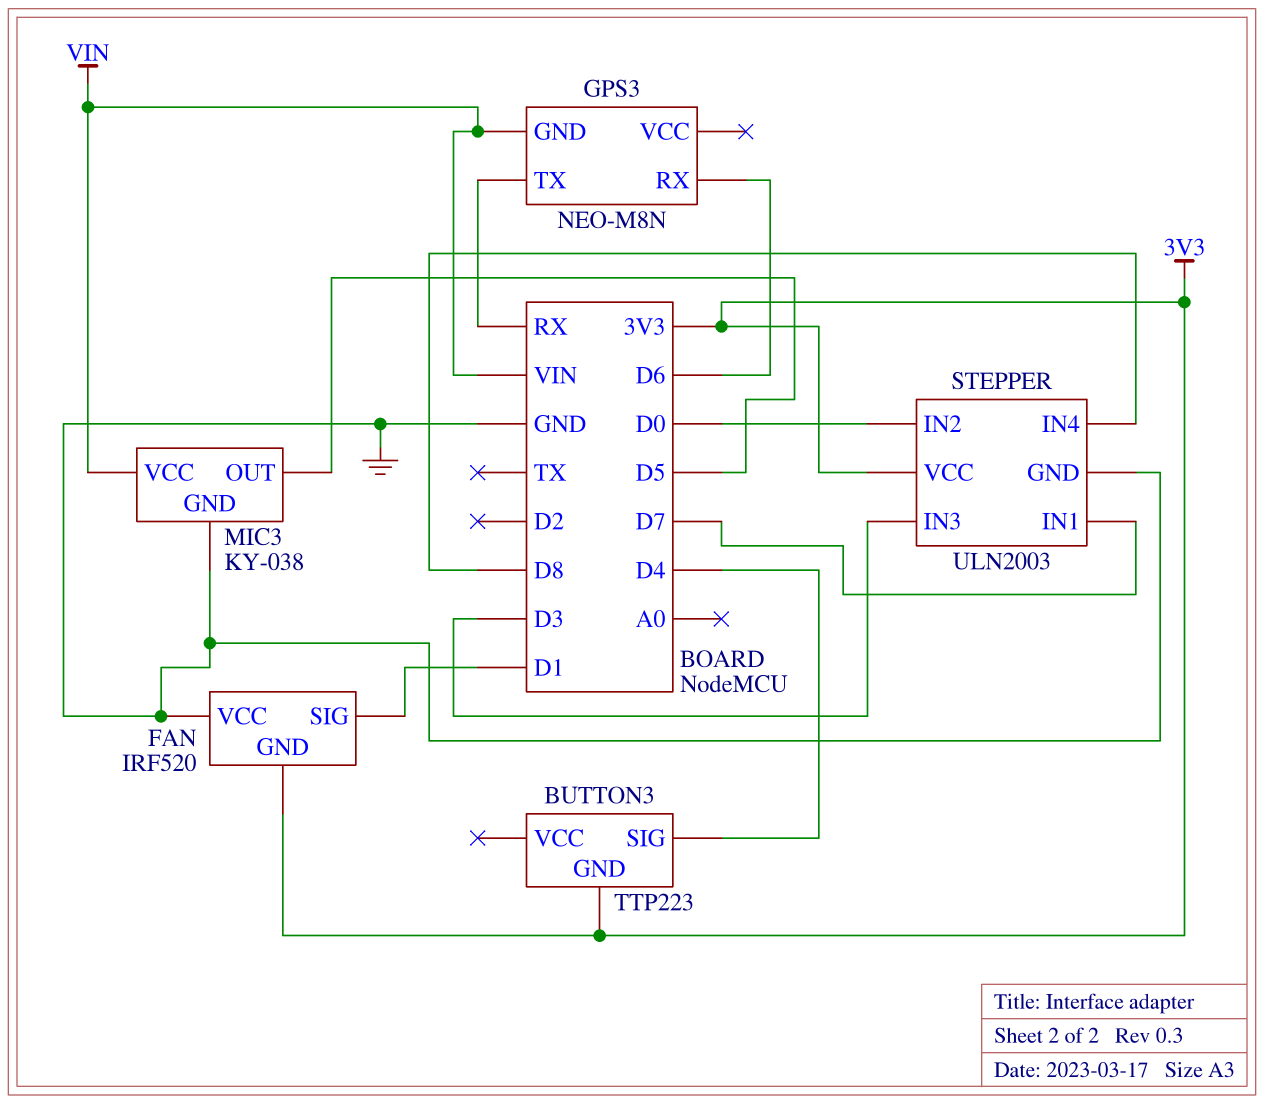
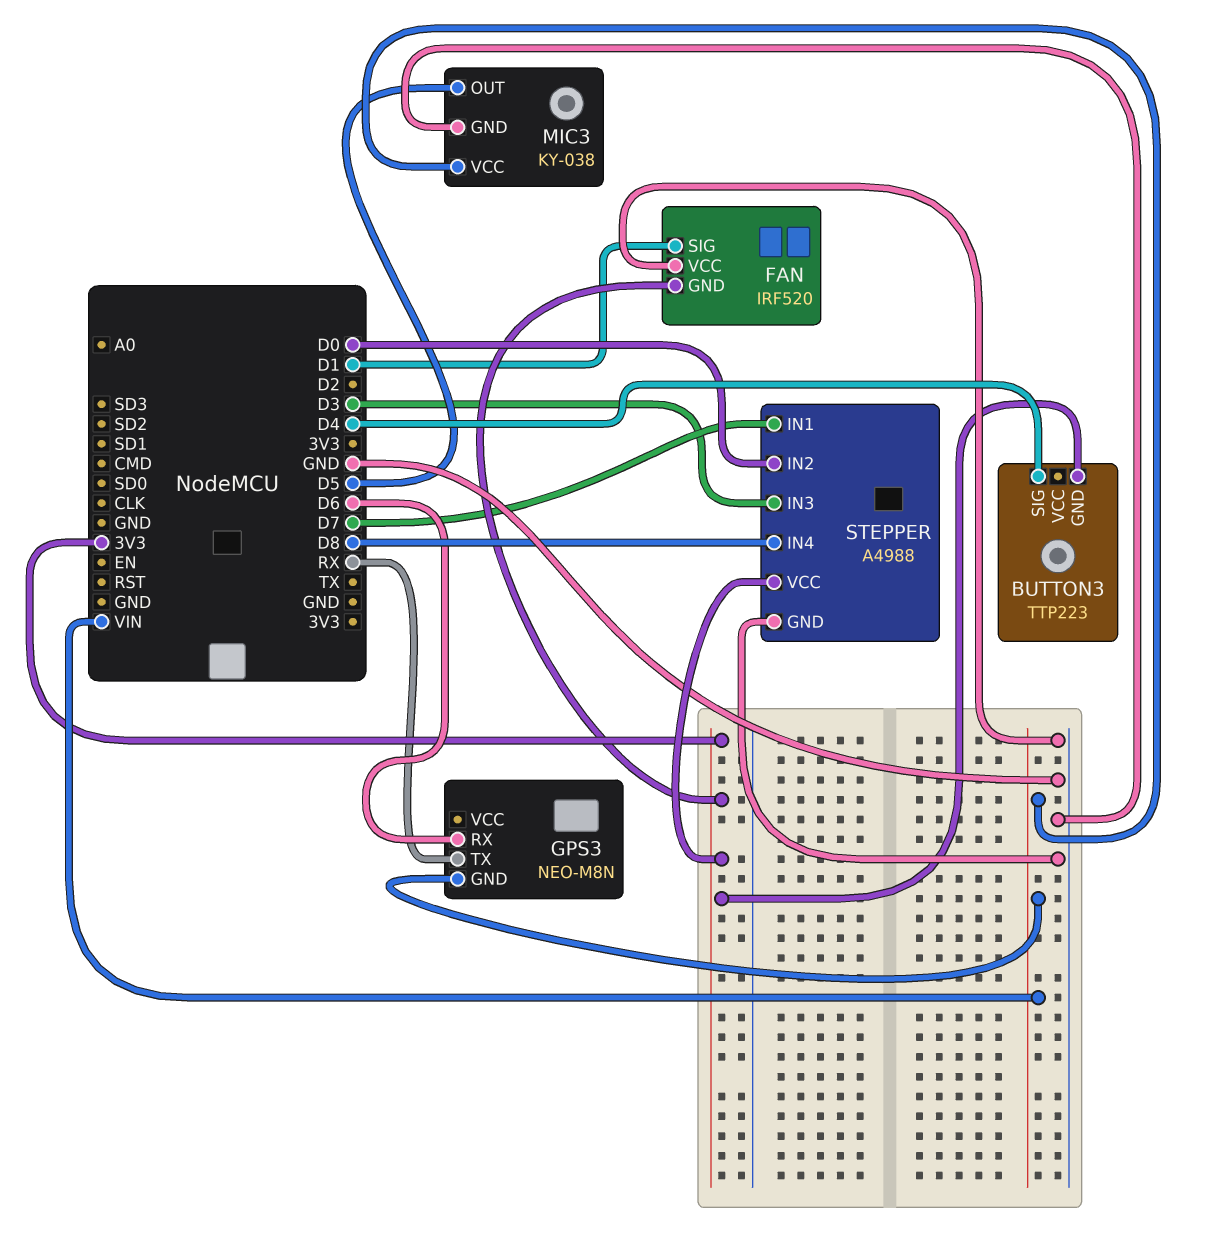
STEPPER: ULN2003 -> A4988

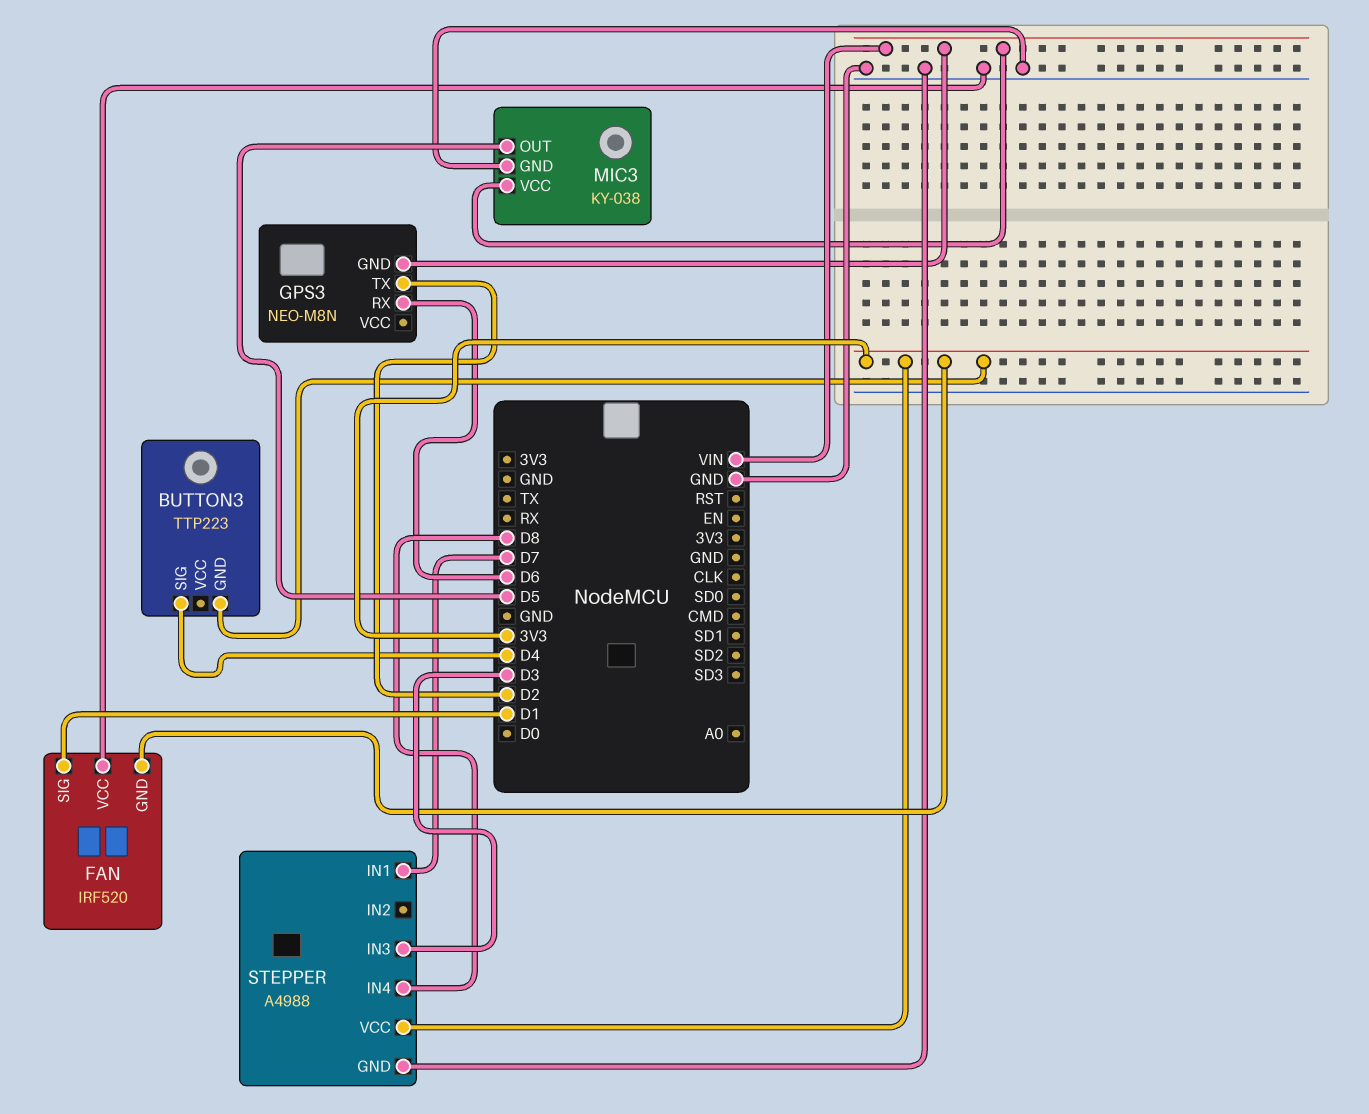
GPS3 pin TX: RX -> D2
STEPPER pin IN2: D0 -> none

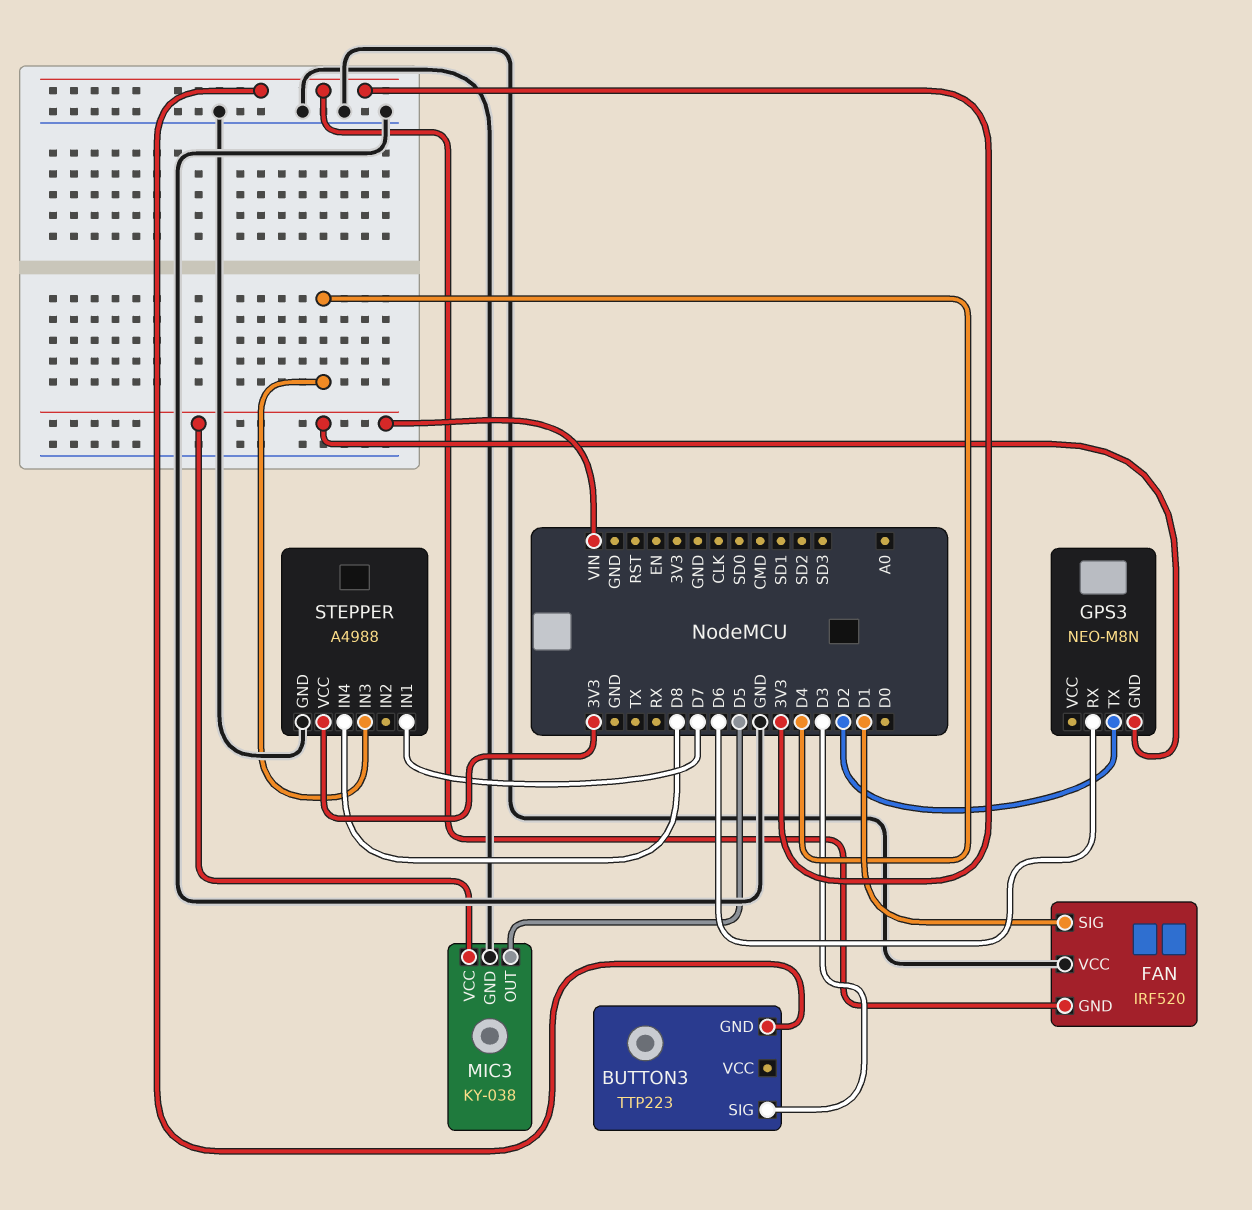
BUTTON3 pin SIG: D4 -> D3
STEPPER pin IN3: D3 -> D4

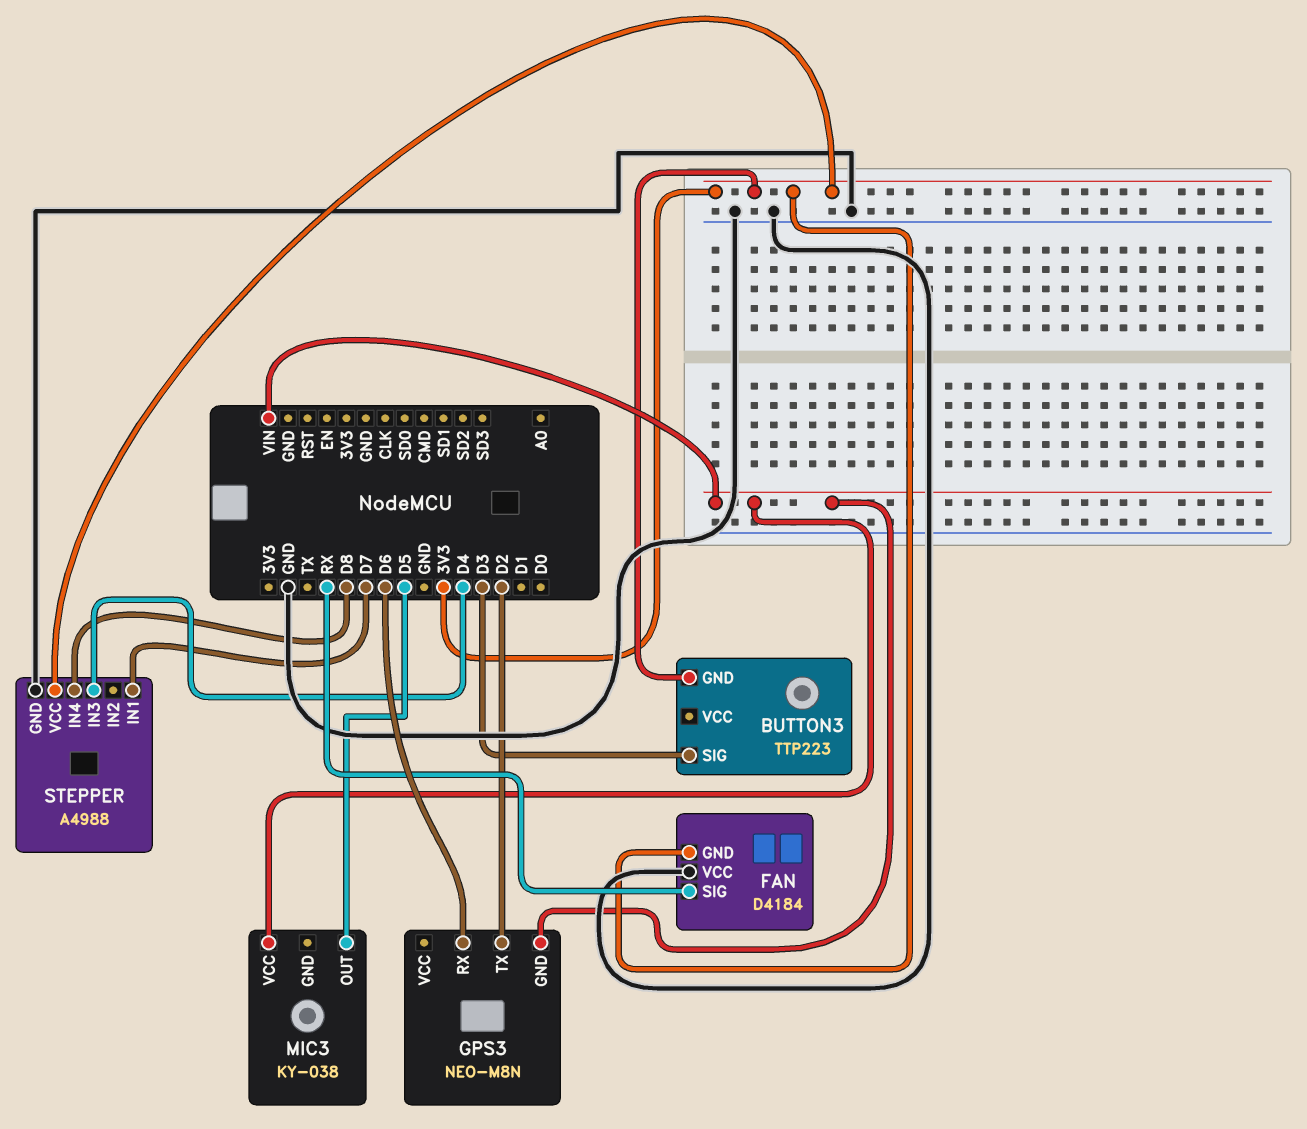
FAN: IRF520 -> D4184
FAN pin SIG: D1 -> RX
MIC3 pin GND: GND -> none

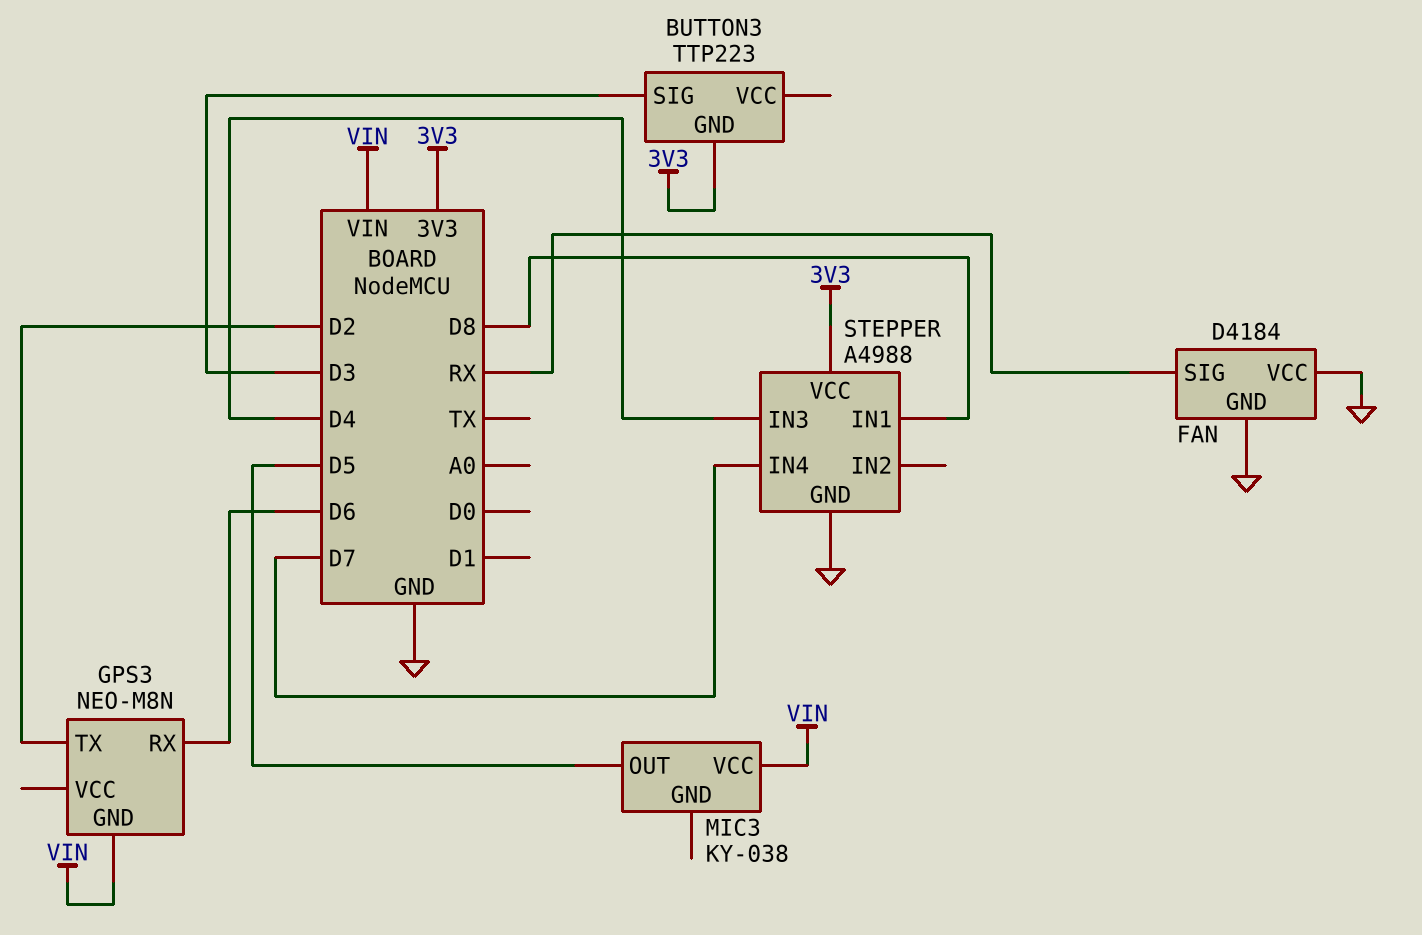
FAN pin GND: 3V3 -> GND
STEPPER pin IN1: D7 -> D8
STEPPER pin IN4: D8 -> D7

